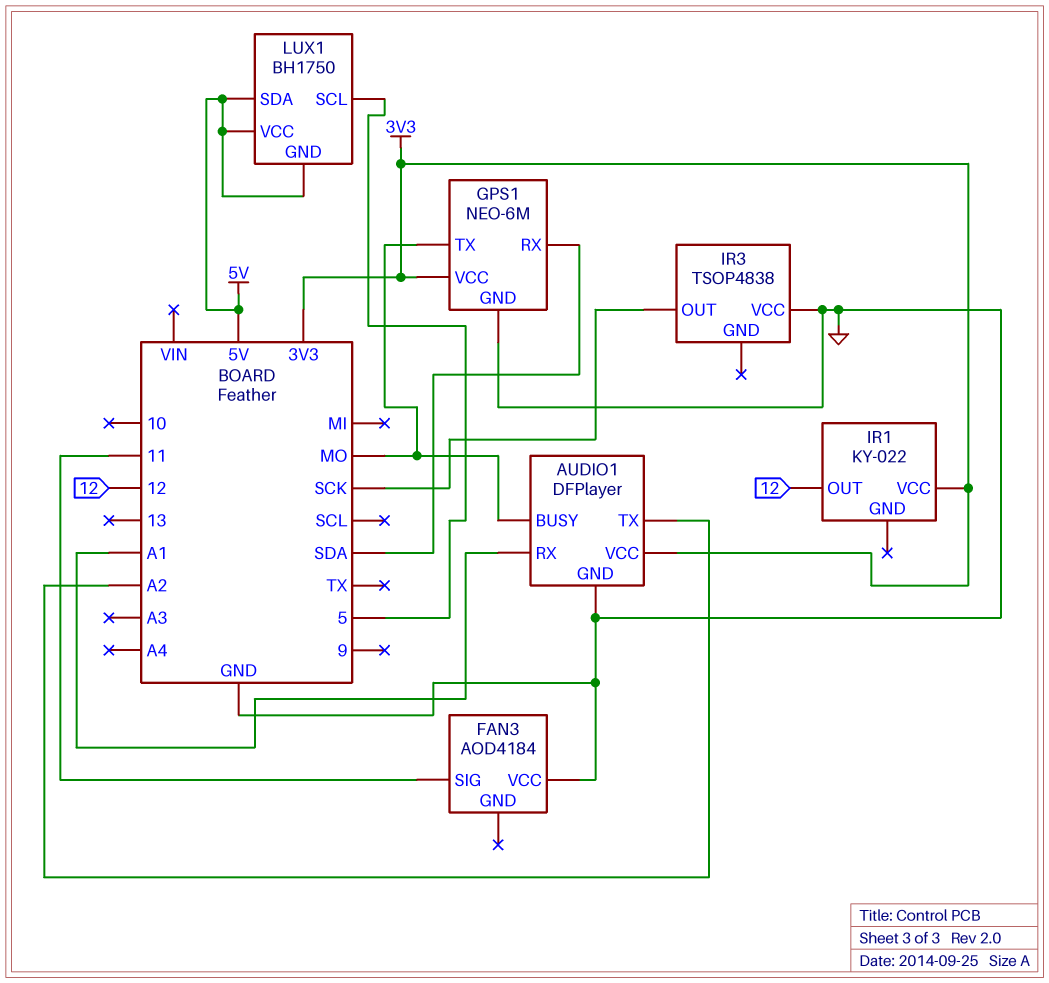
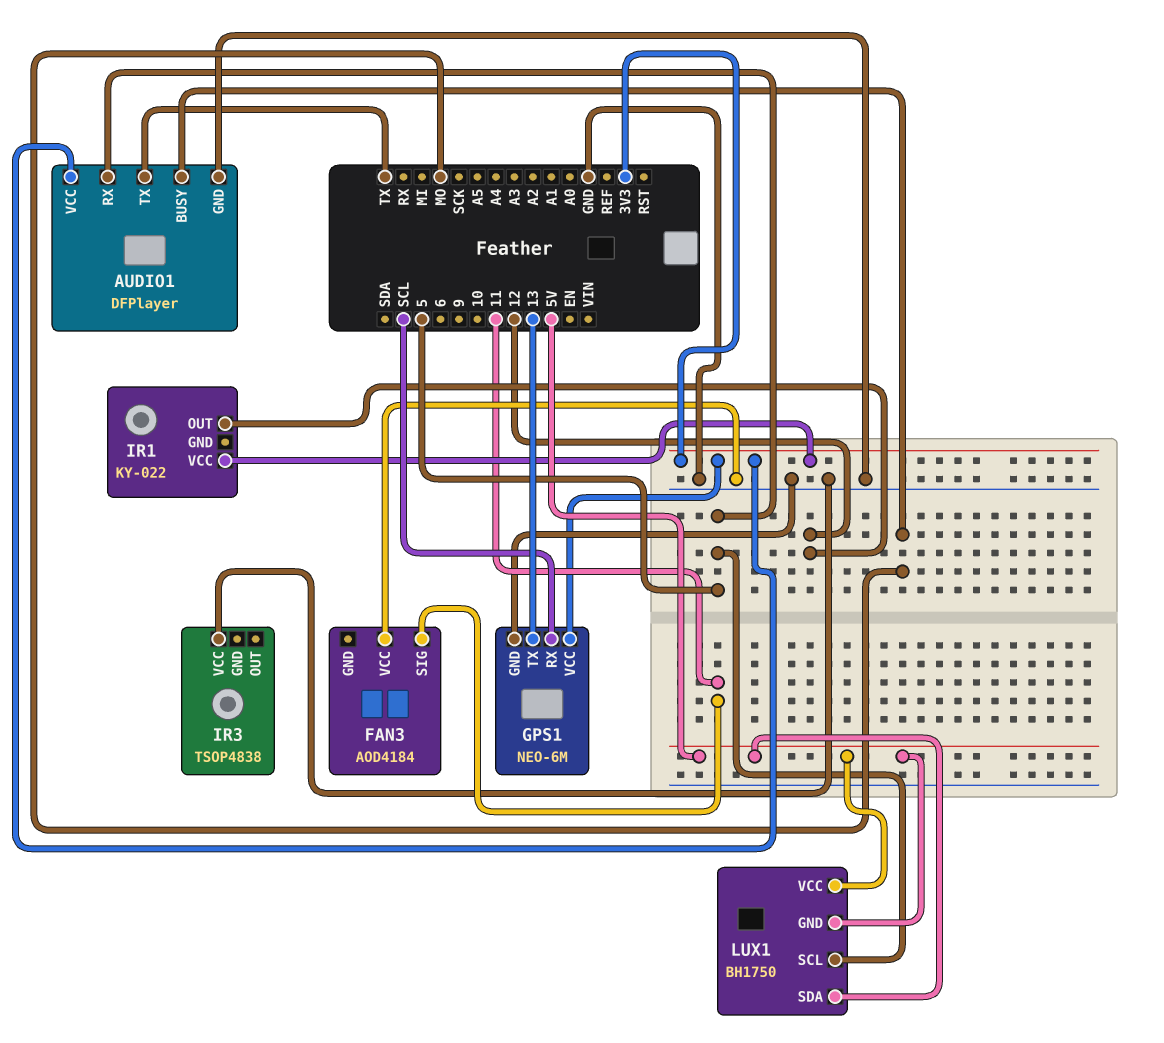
AUDIO1 pin RX: A1 -> 5
AUDIO1 pin TX: A2 -> TX
GPS1 pin RX: SDA -> SCL
GPS1 pin TX: MO -> 13
IR3 pin OUT: SCK -> none

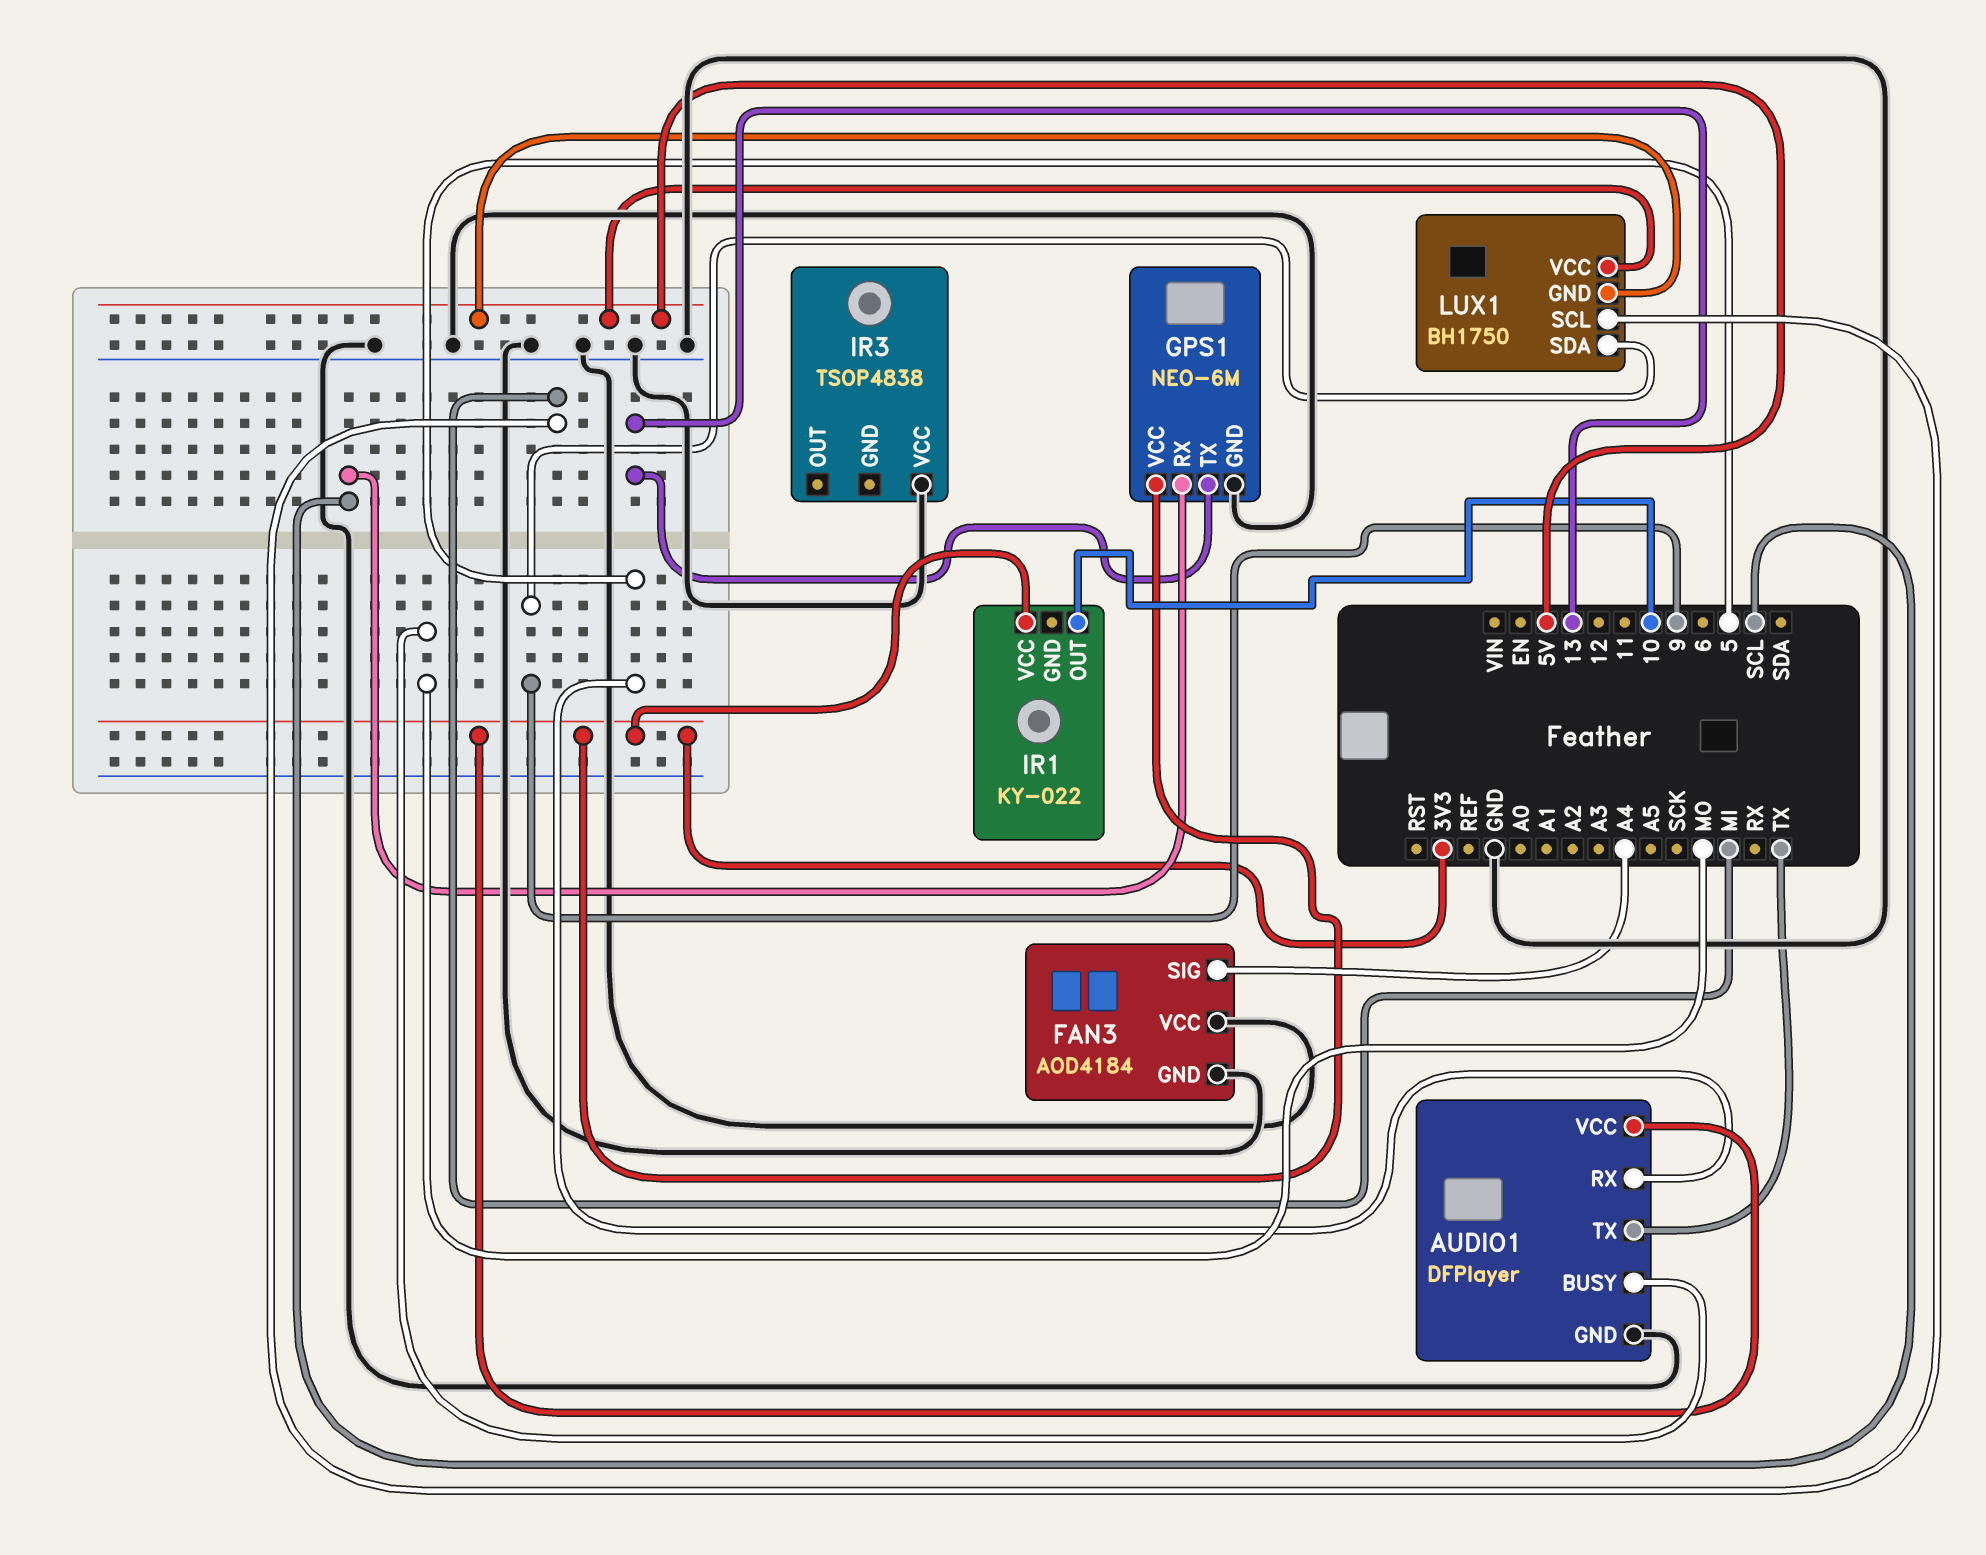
FAN3 pin GND: none -> GND
FAN3 pin SIG: 11 -> A4
IR1 pin OUT: 12 -> 10
LUX1 pin SCL: 5 -> MI
LUX1 pin SDA: 5V -> 9

